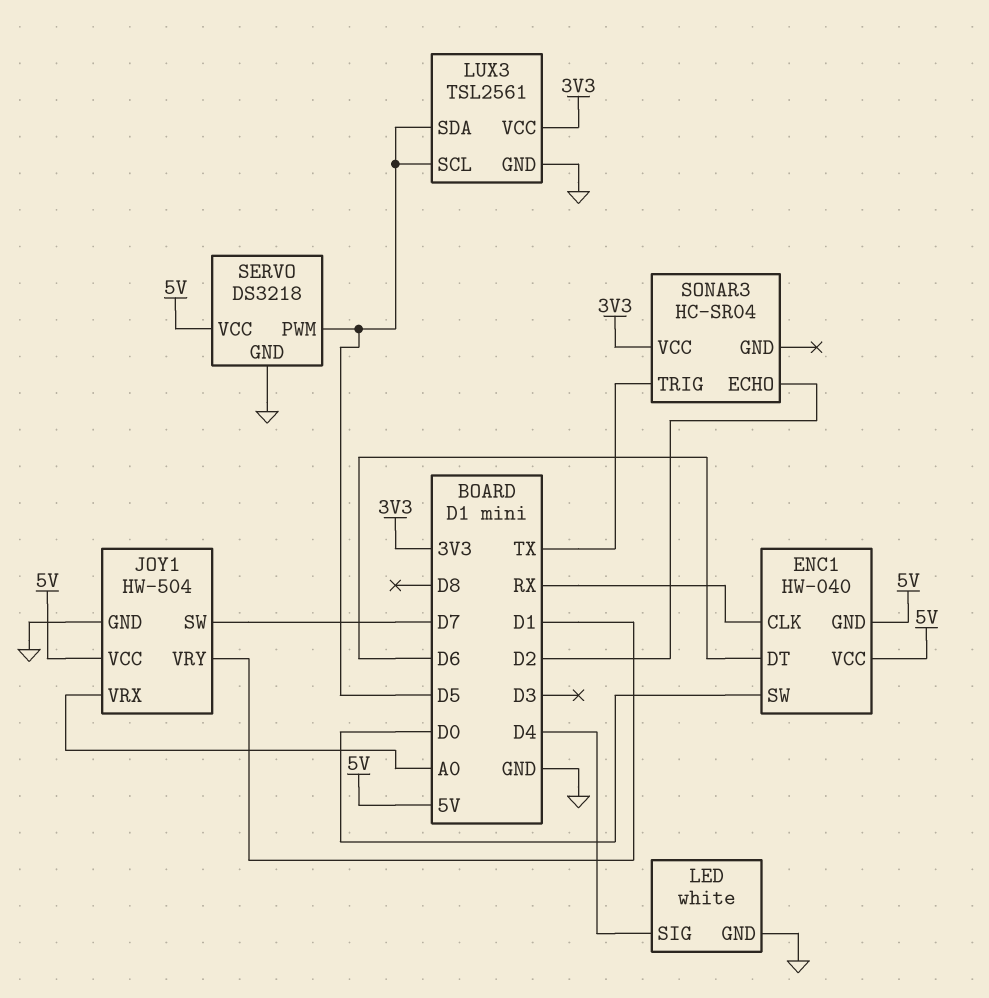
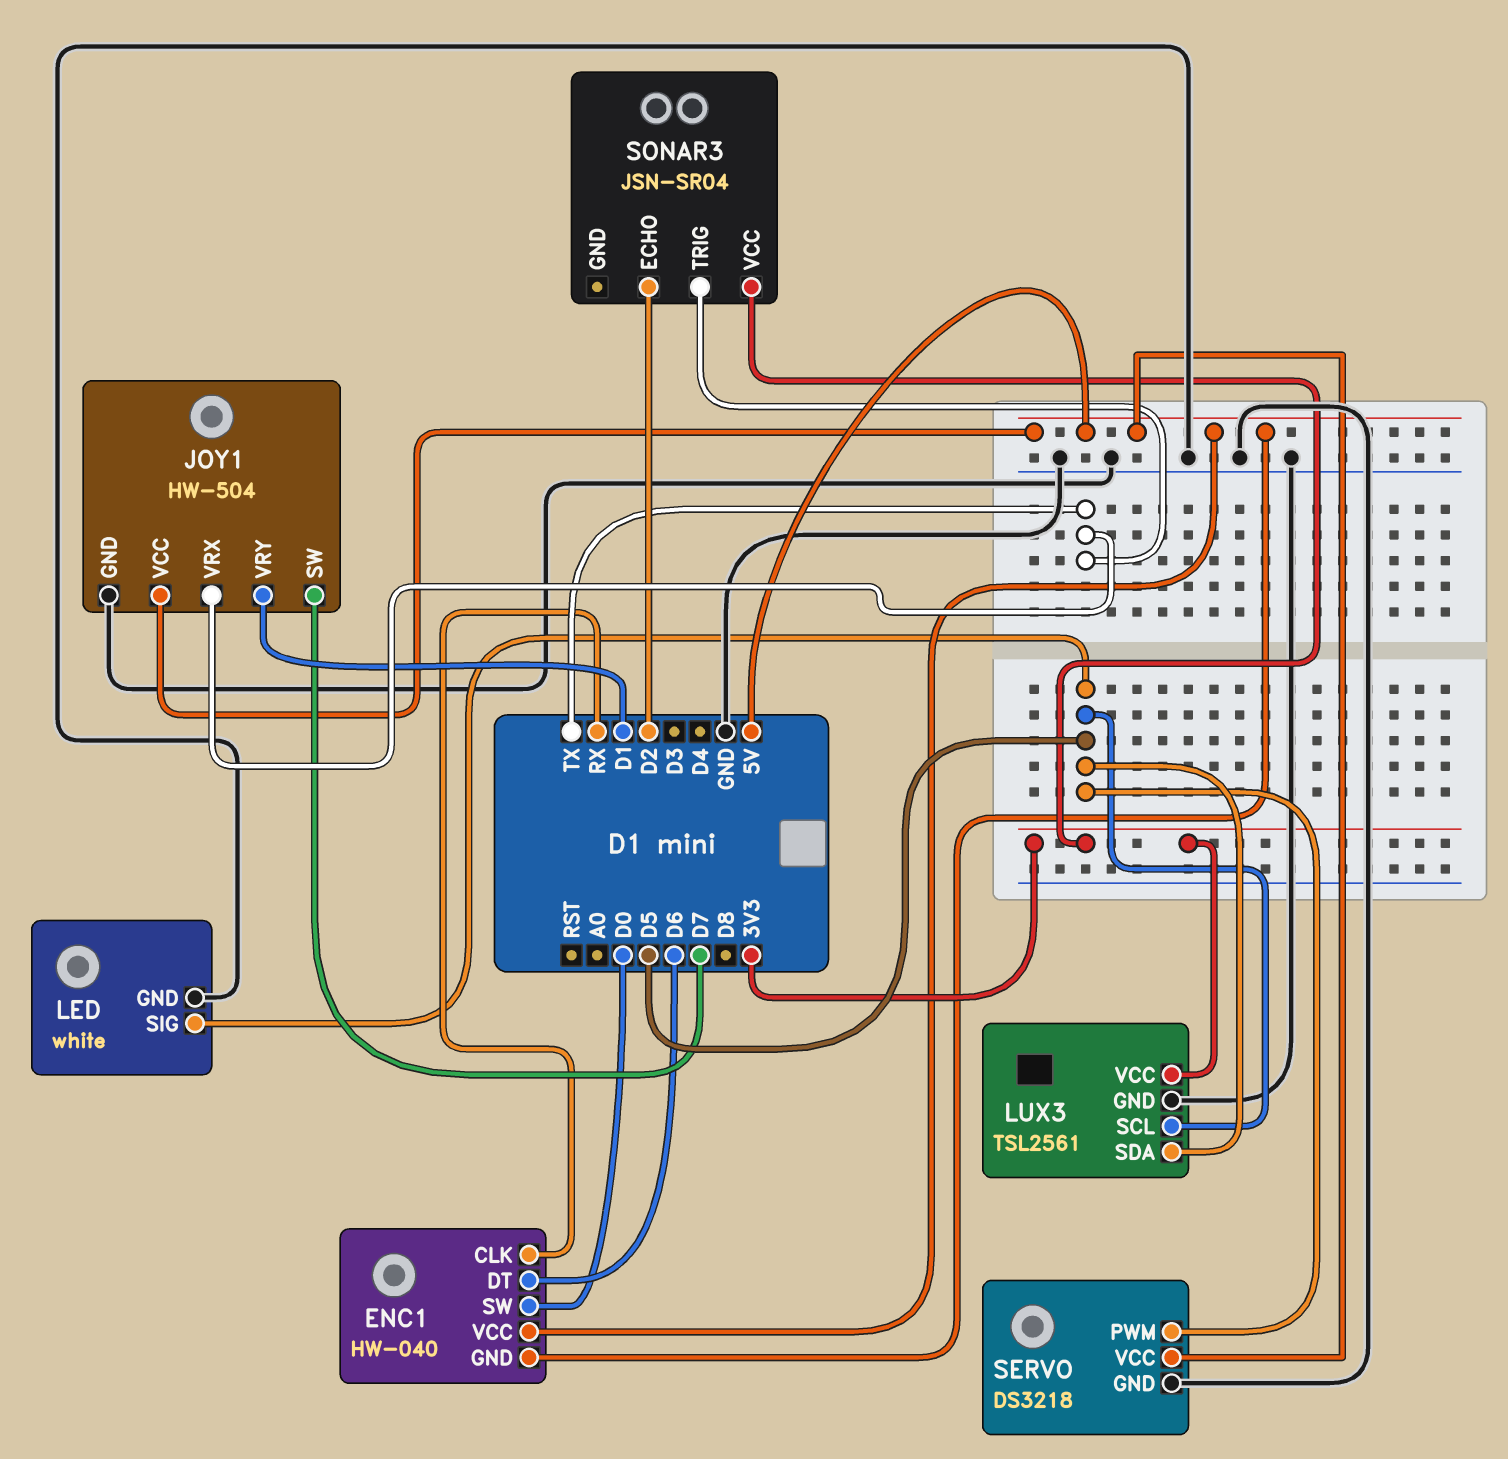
JOY1 pin VRX: A0 -> TX
LED pin SIG: D4 -> D5
SONAR3: HC-SR04 -> JSN-SR04

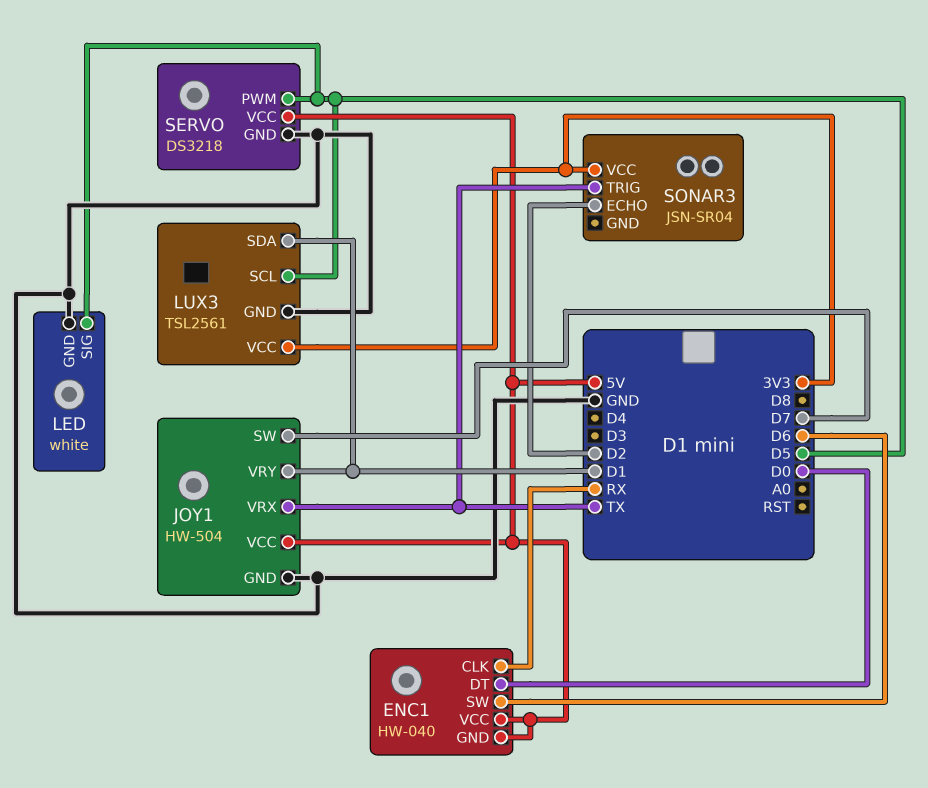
ENC1 pin DT: D6 -> D0
ENC1 pin SW: D0 -> D6
LUX3 pin SDA: D5 -> D1

